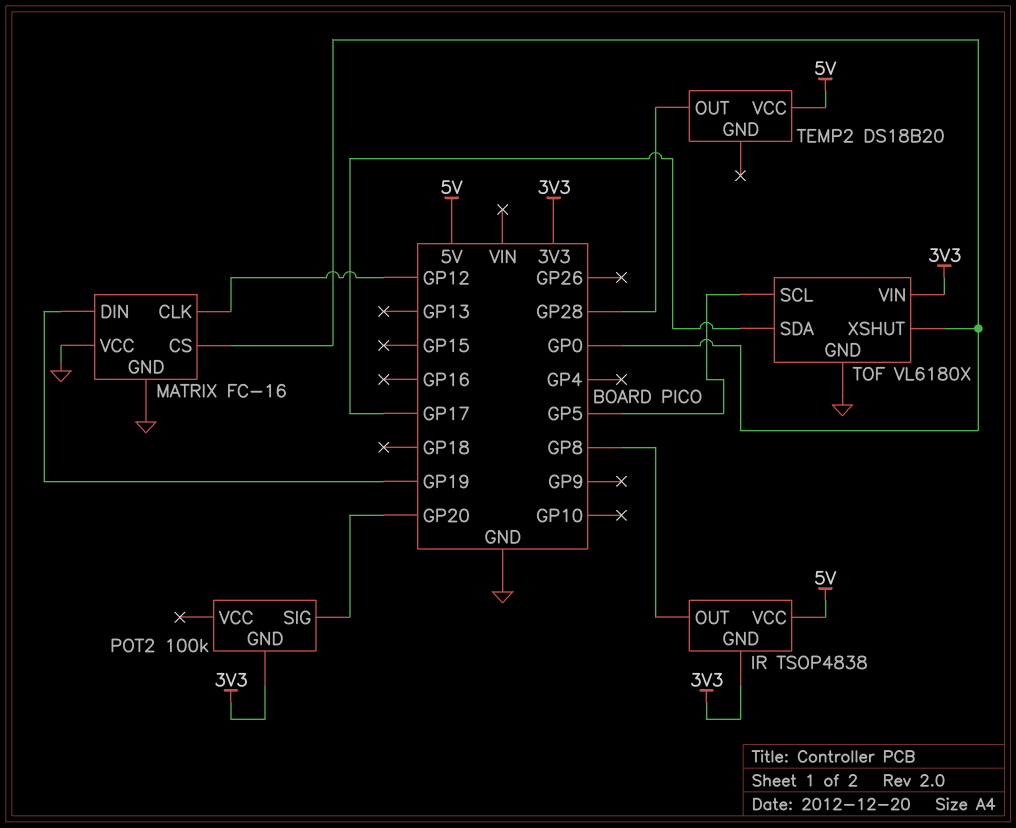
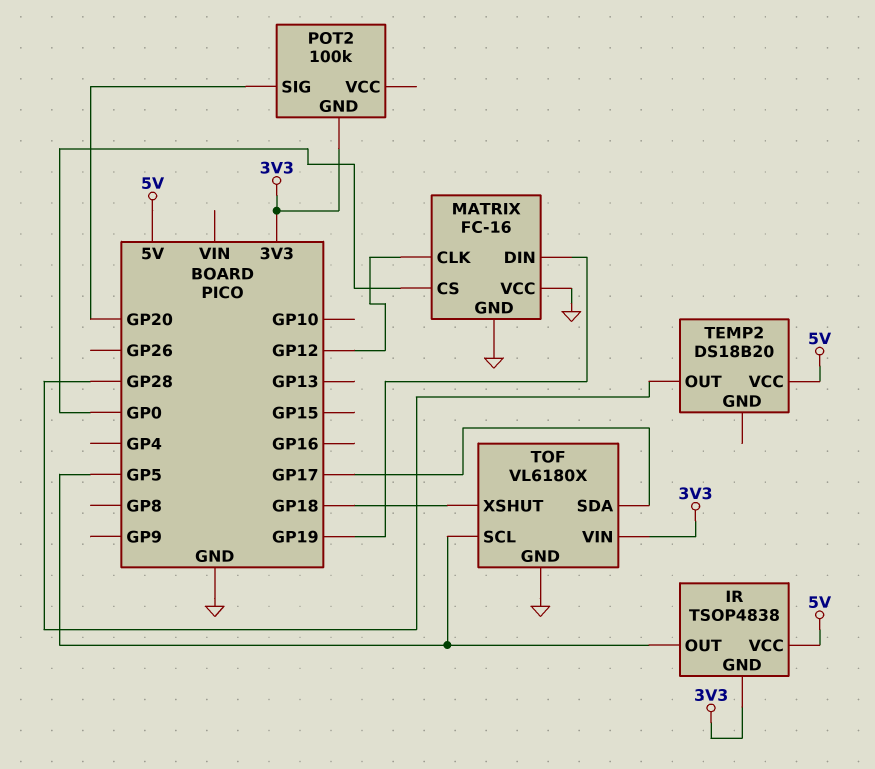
IR pin OUT: GP8 -> GP5
TOF pin XSHUT: GP0 -> GP18

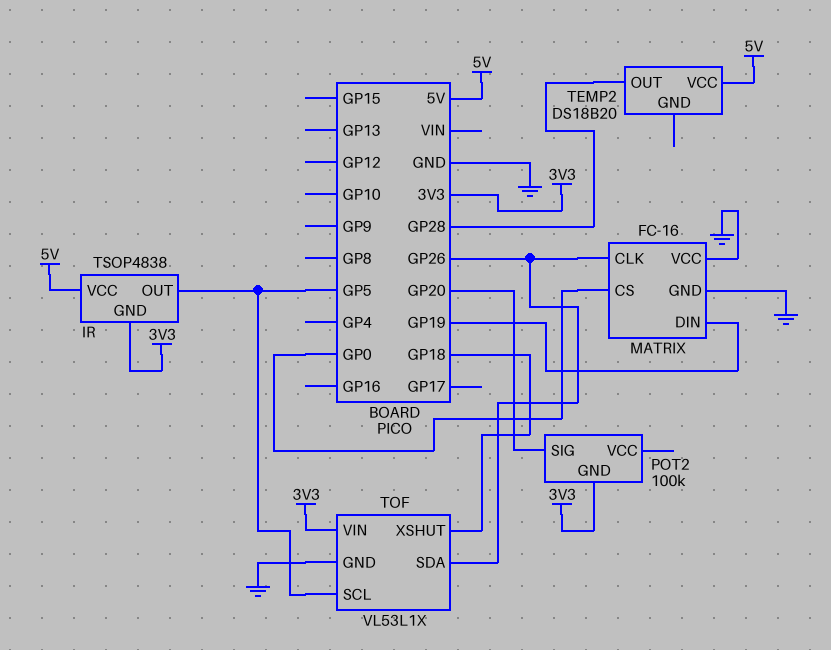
MATRIX pin CLK: GP12 -> GP26
TOF: VL6180X -> VL53L1X
TOF pin SDA: GP17 -> GP26

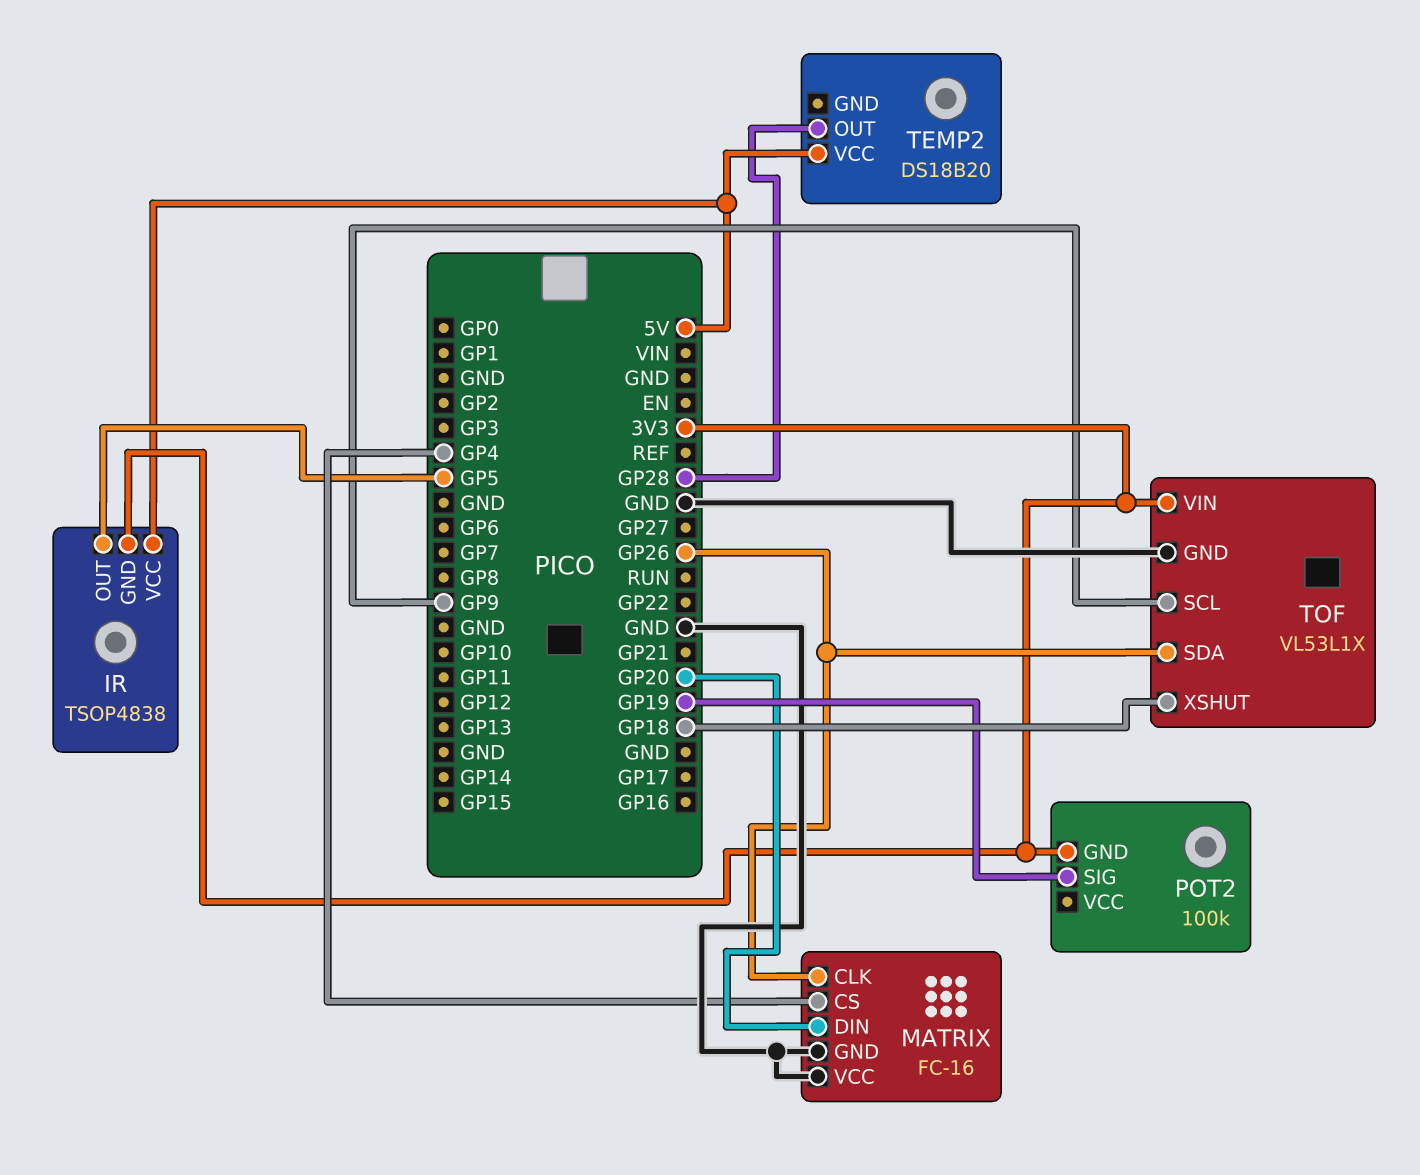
MATRIX pin CS: GP0 -> GP4
MATRIX pin DIN: GP19 -> GP20
POT2 pin SIG: GP20 -> GP19
TOF pin SCL: GP5 -> GP9

